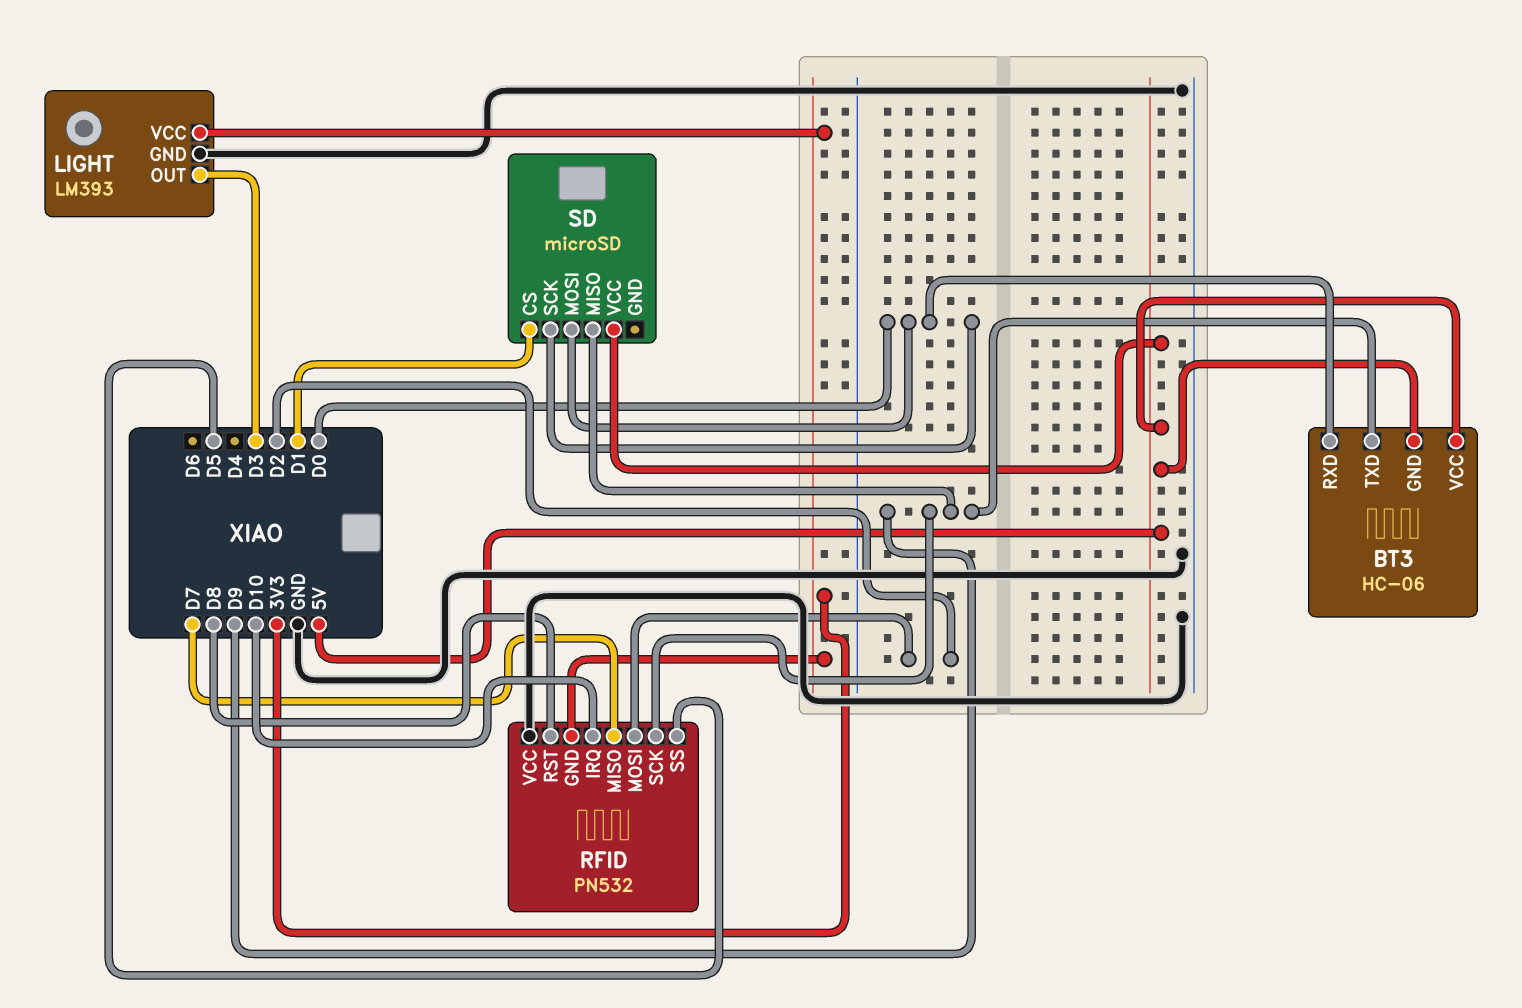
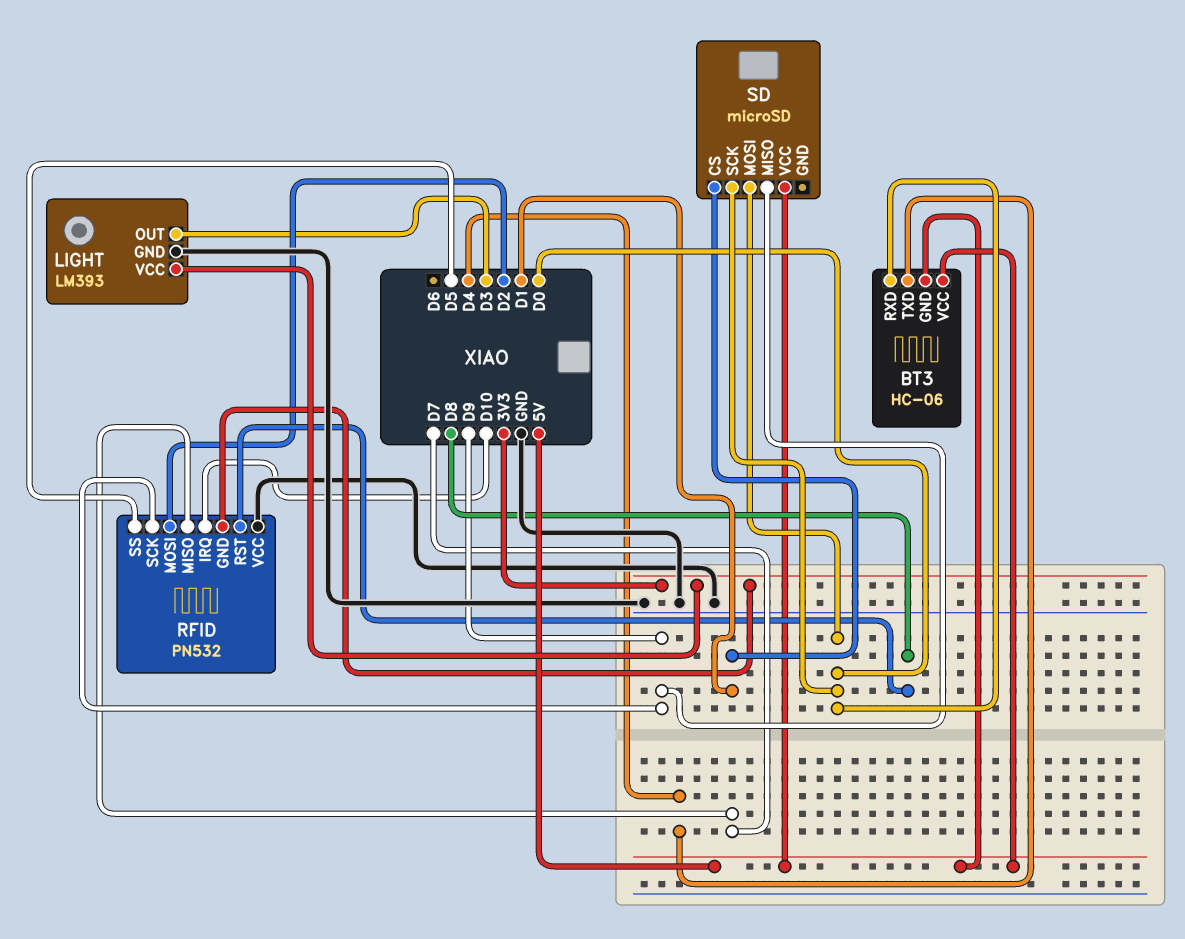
BT3 pin TXD: D9 -> D4

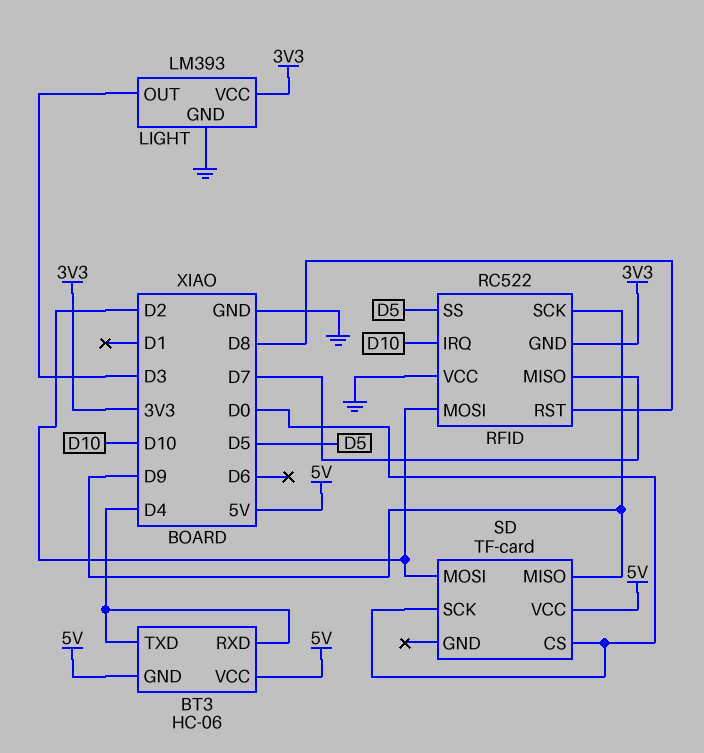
BT3 pin RXD: D0 -> D4
RFID: PN532 -> RC522
SD: microSD -> TF-card
SD pin CS: D1 -> D0
SD pin MOSI: D0 -> D2

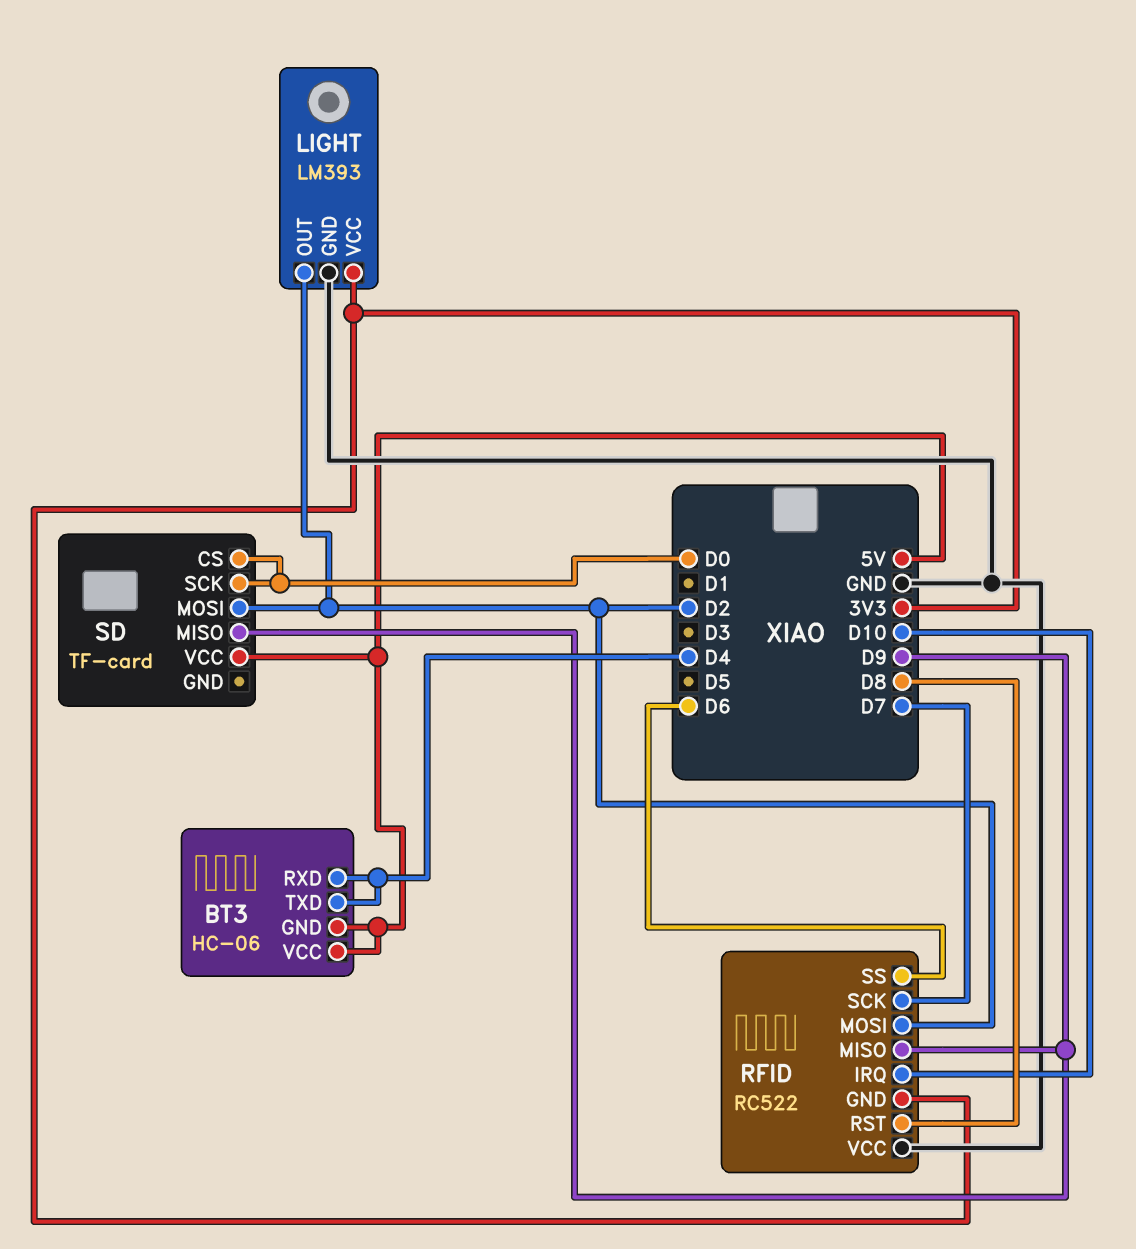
LIGHT pin OUT: D3 -> D2
RFID pin MISO: D7 -> D9
RFID pin SCK: D9 -> D7
RFID pin SS: D5 -> D6

